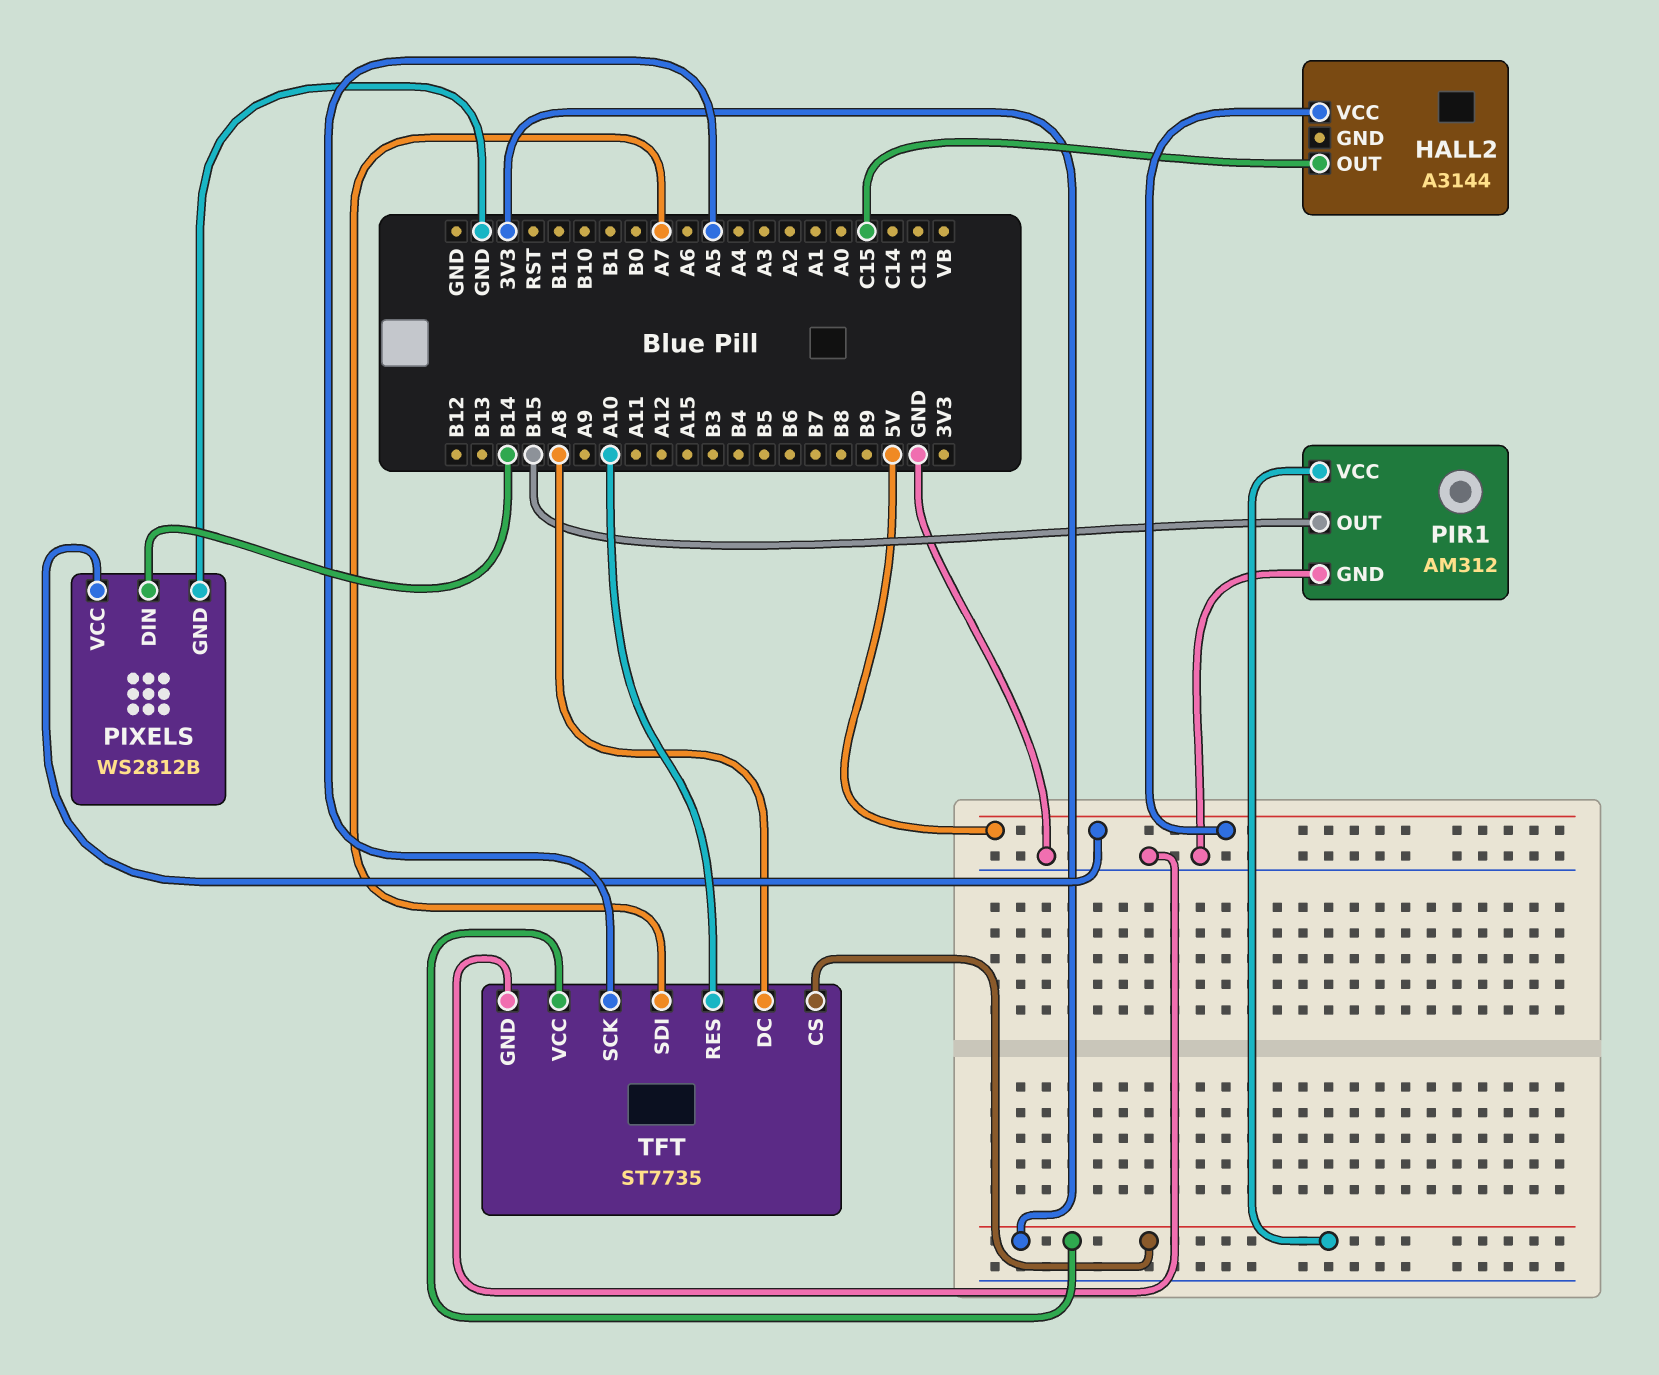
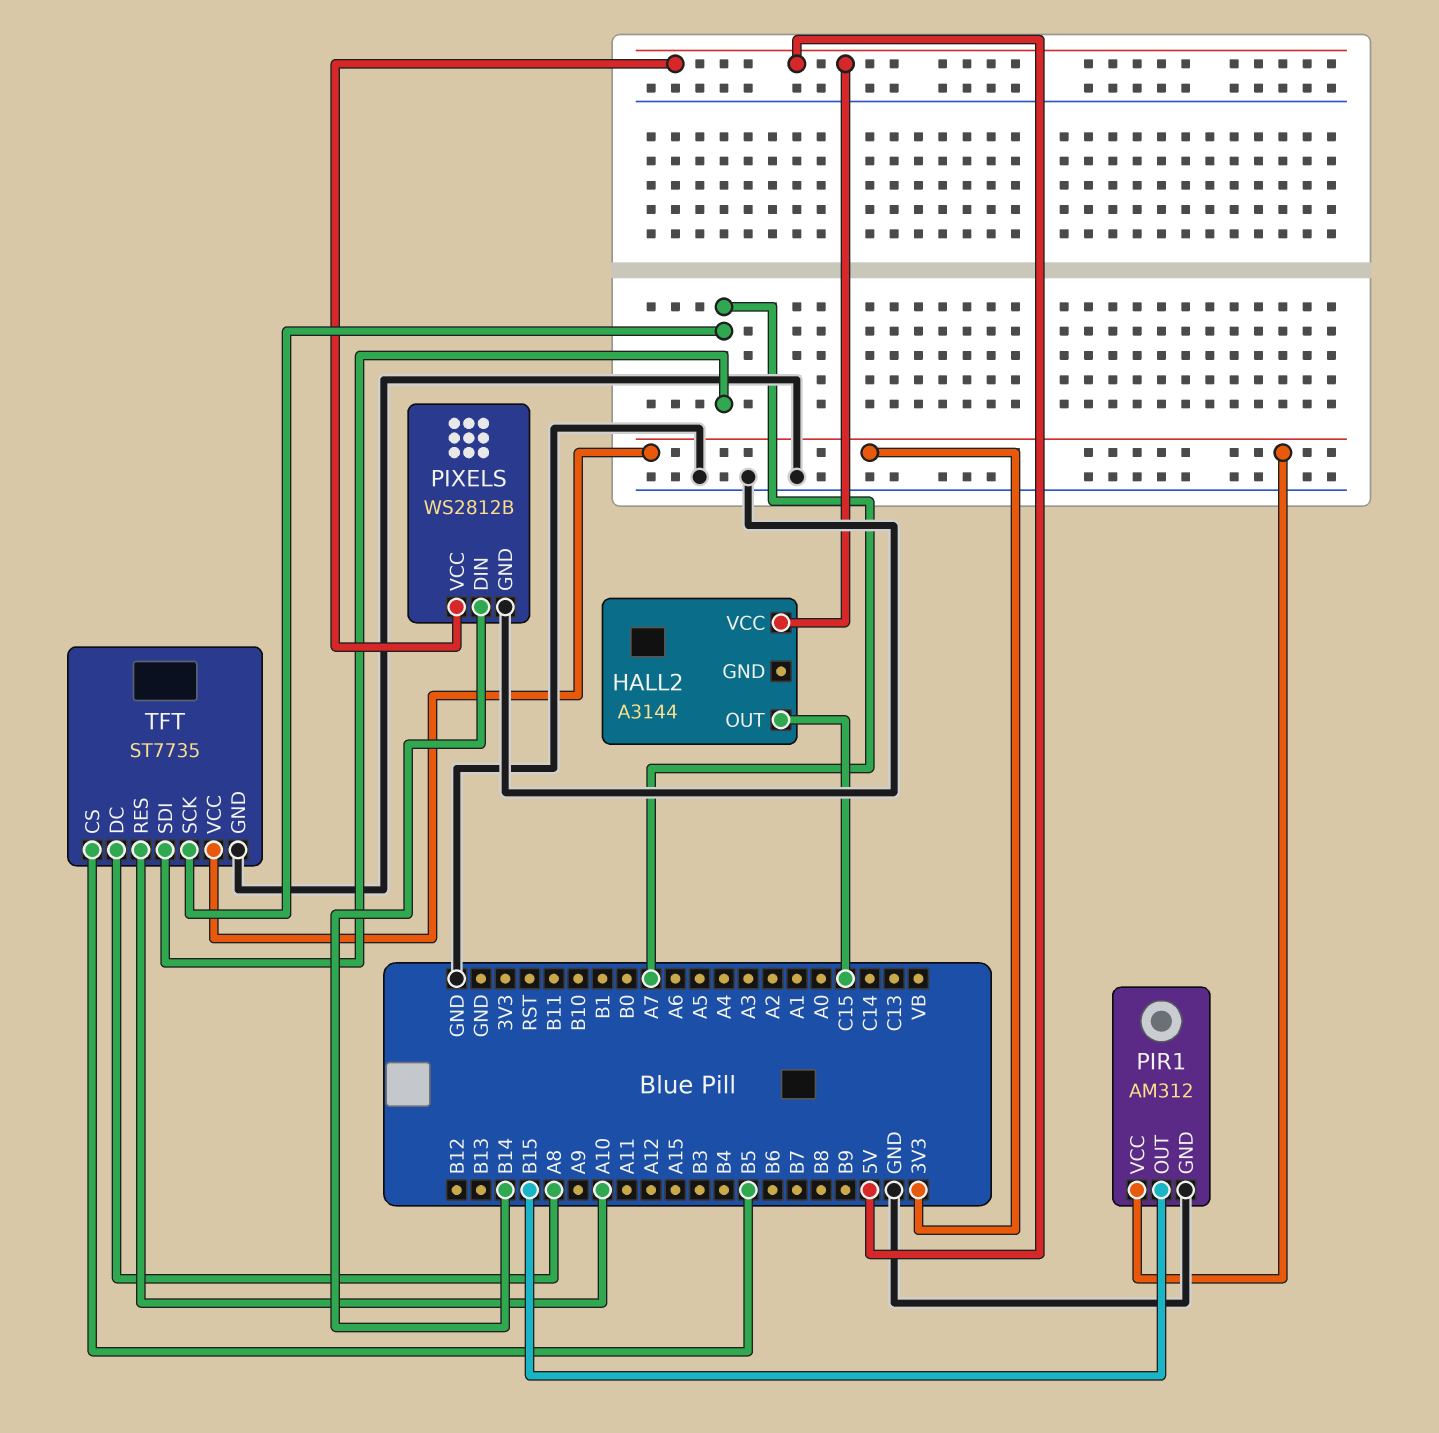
TFT pin CS: 3V3 -> B5
TFT pin SCK: A5 -> A7

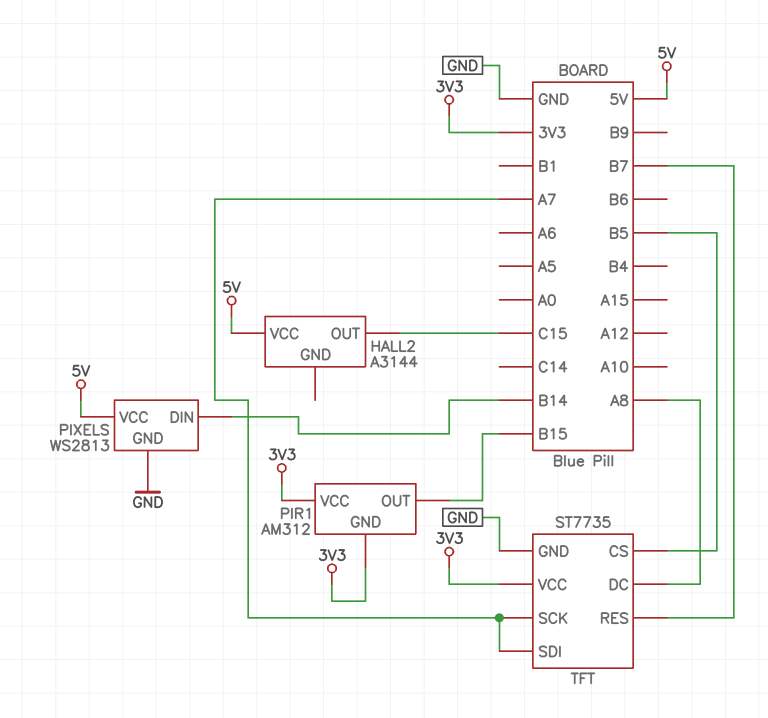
PIR1 pin GND: GND -> 3V3
PIXELS: WS2812B -> WS2813
TFT pin RES: A10 -> B7

